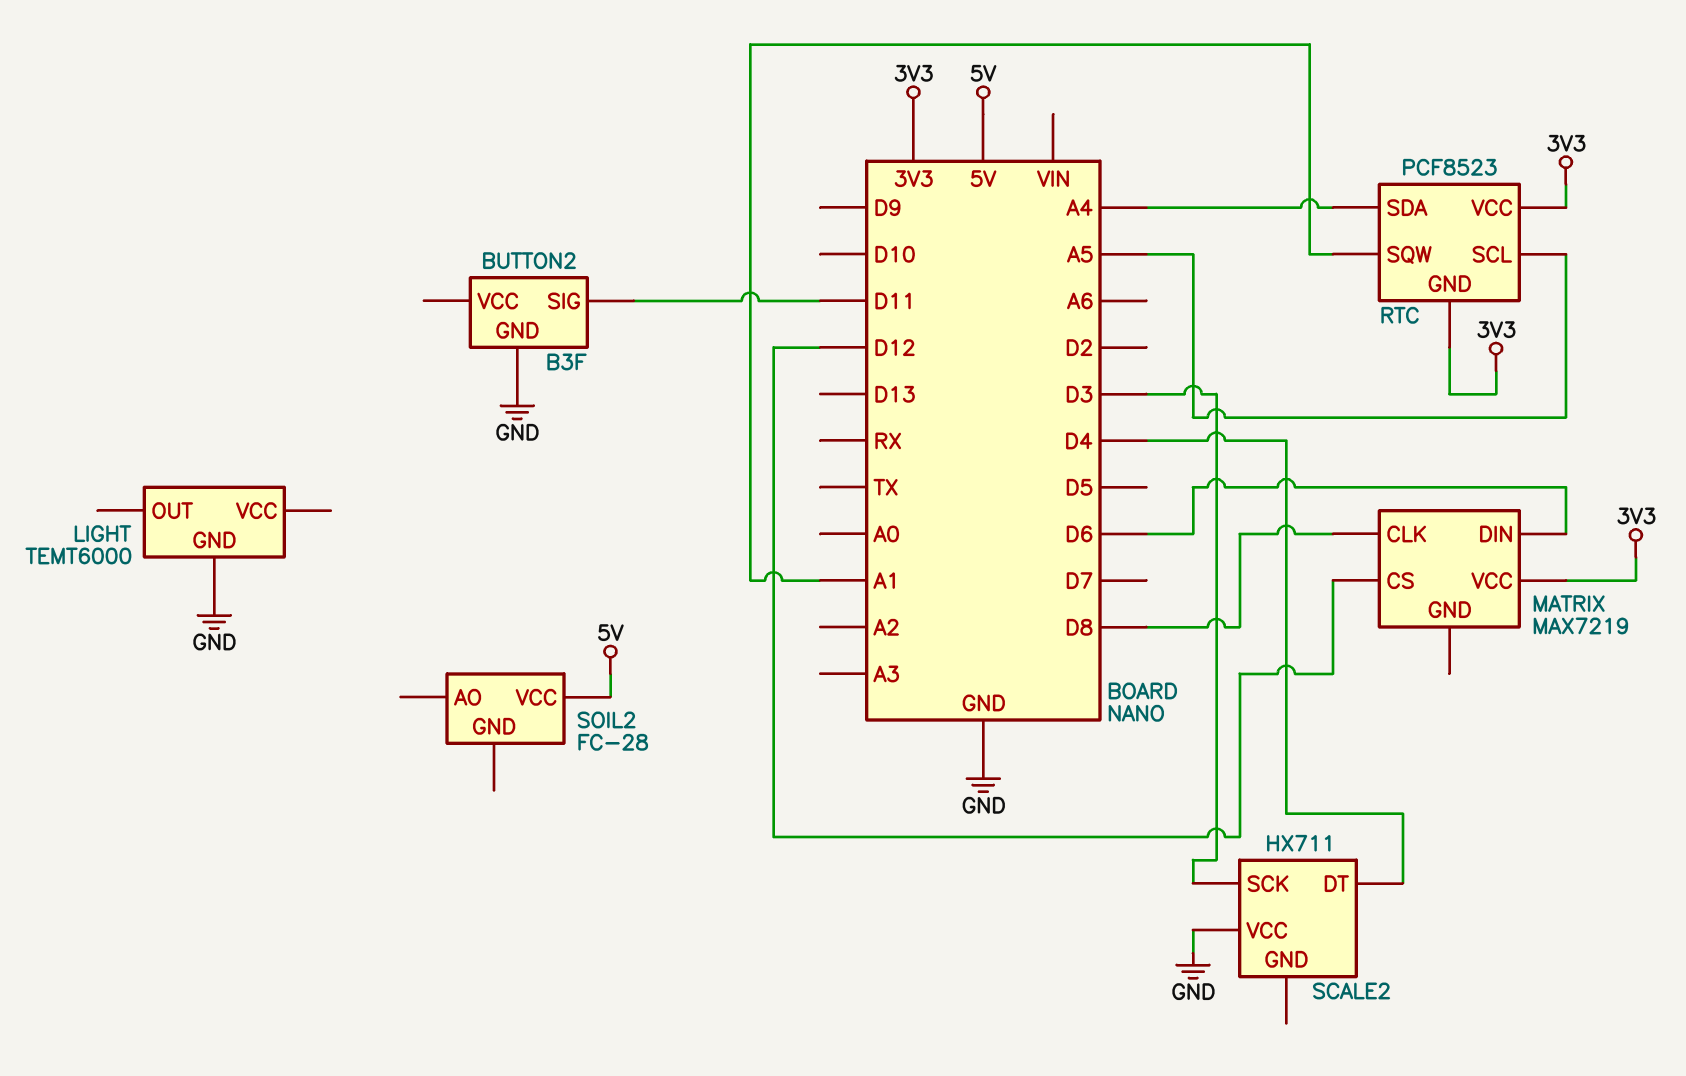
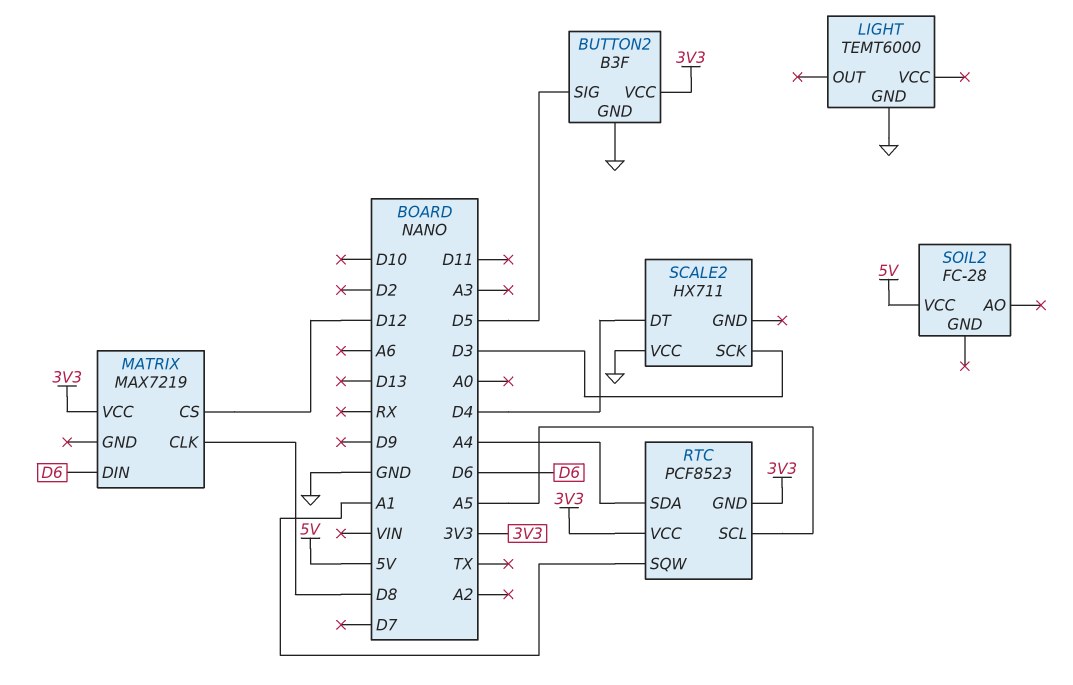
BUTTON2 pin SIG: D11 -> D5
BUTTON2 pin VCC: none -> 3V3

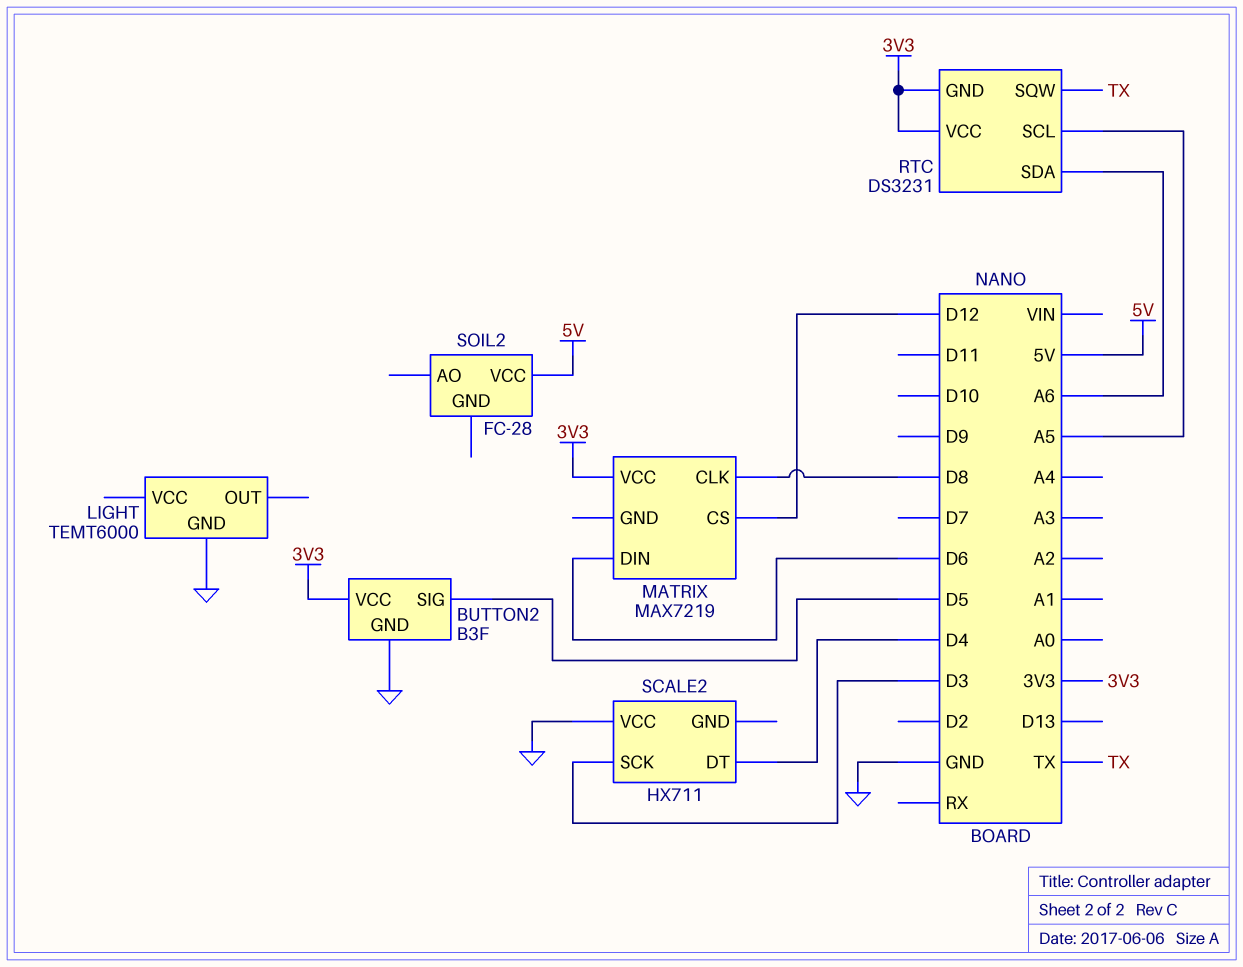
RTC: PCF8523 -> DS3231
RTC pin SDA: A4 -> A6
RTC pin SQW: A1 -> TX

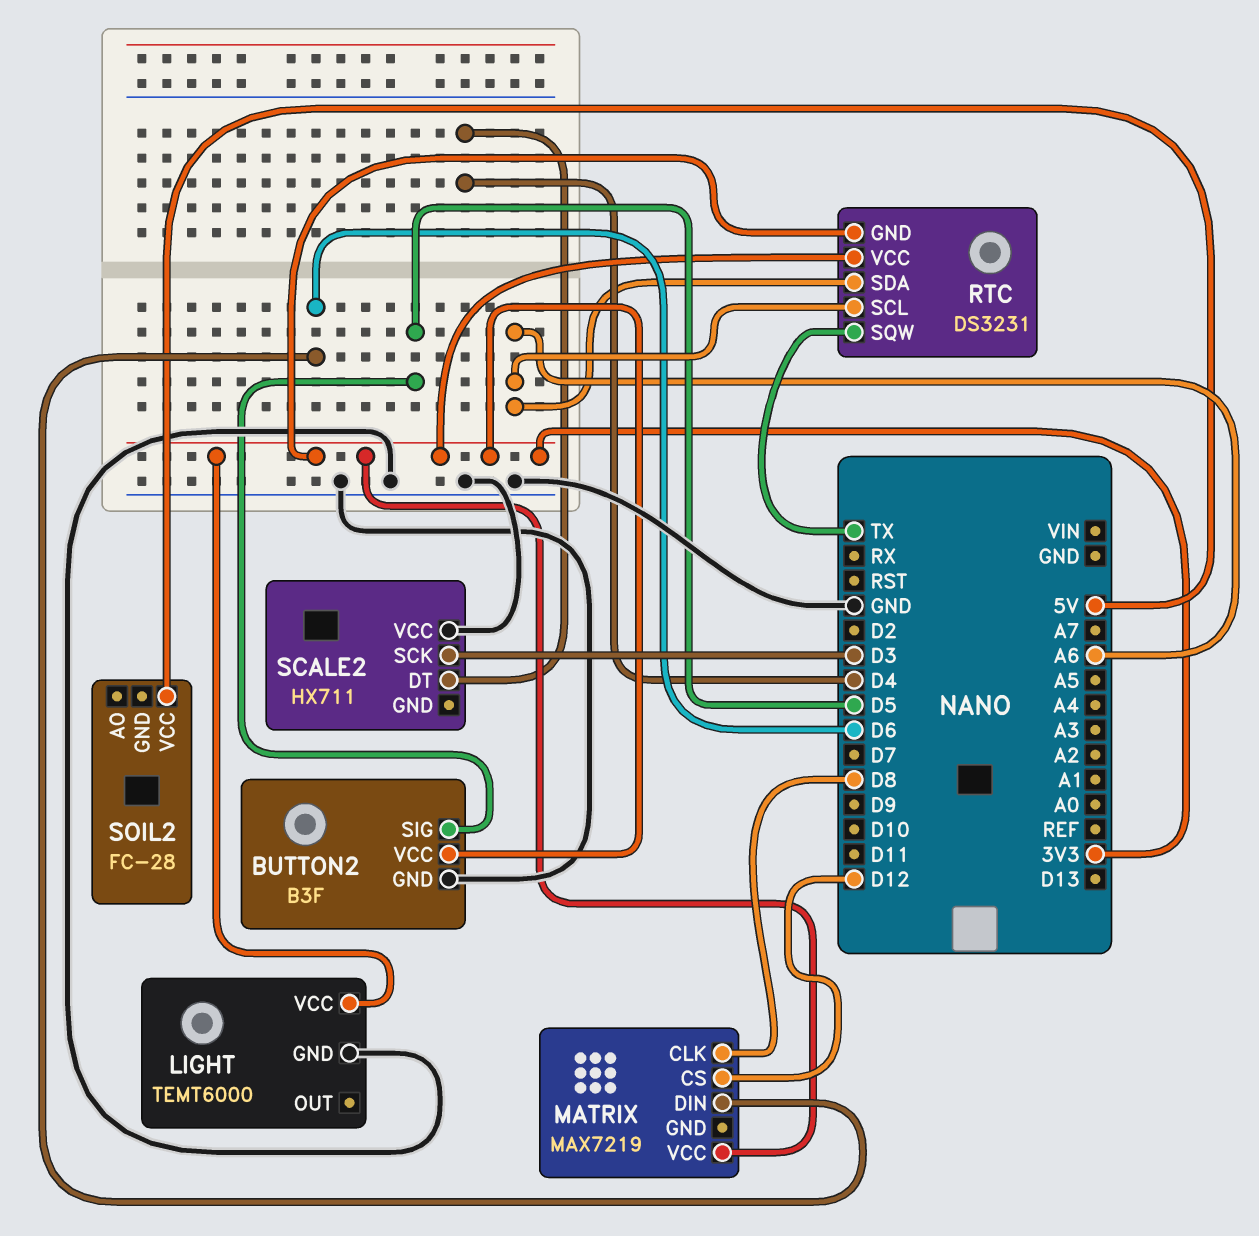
LIGHT pin VCC: none -> 3V3
RTC pin SCL: A5 -> A6

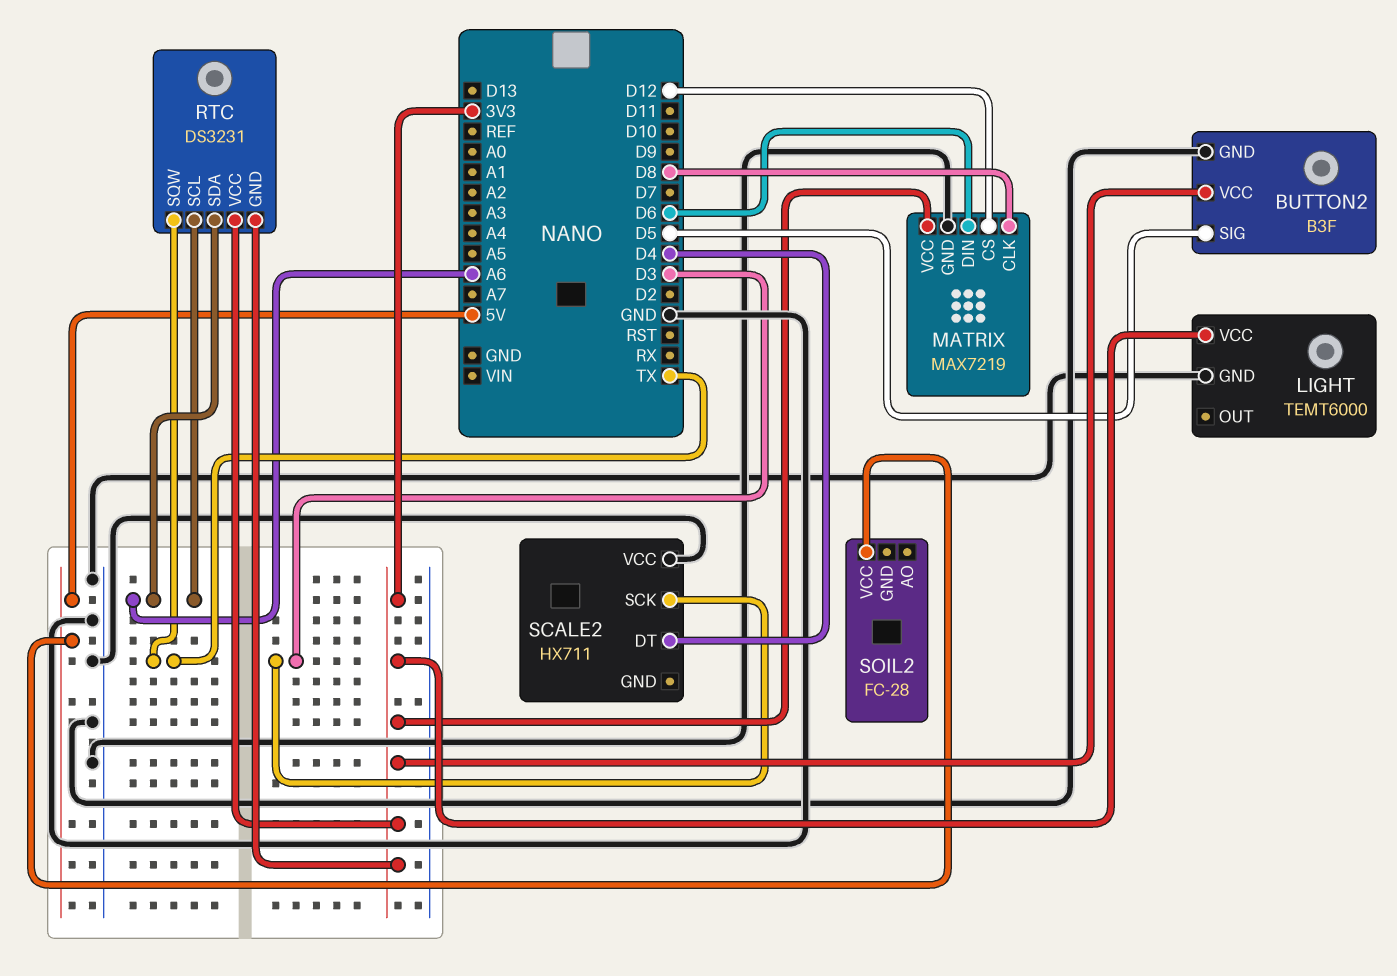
MATRIX pin GND: none -> GND

